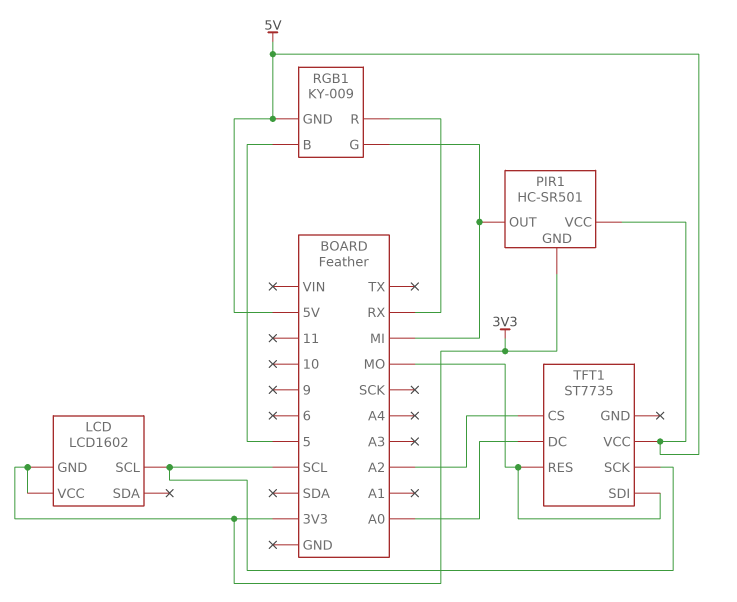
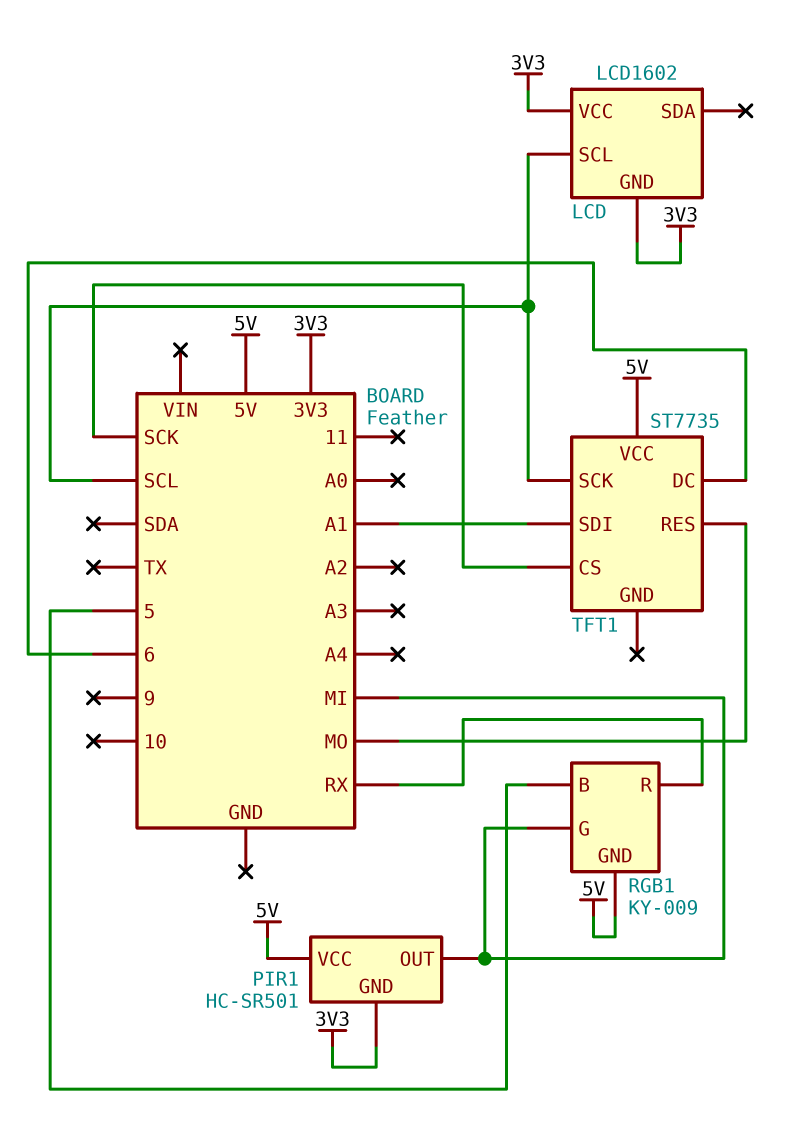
TFT1 pin CS: A2 -> SCK
TFT1 pin DC: A0 -> 6
TFT1 pin SDI: MO -> A1

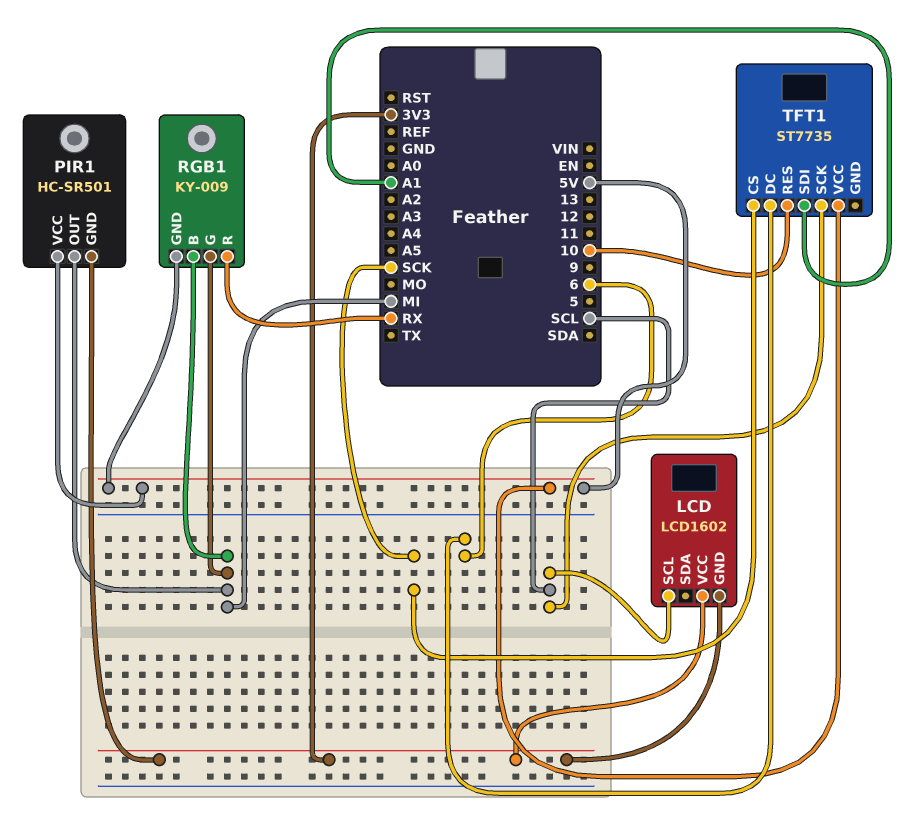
RGB1 pin B: 5 -> MI
TFT1 pin RES: MO -> 10

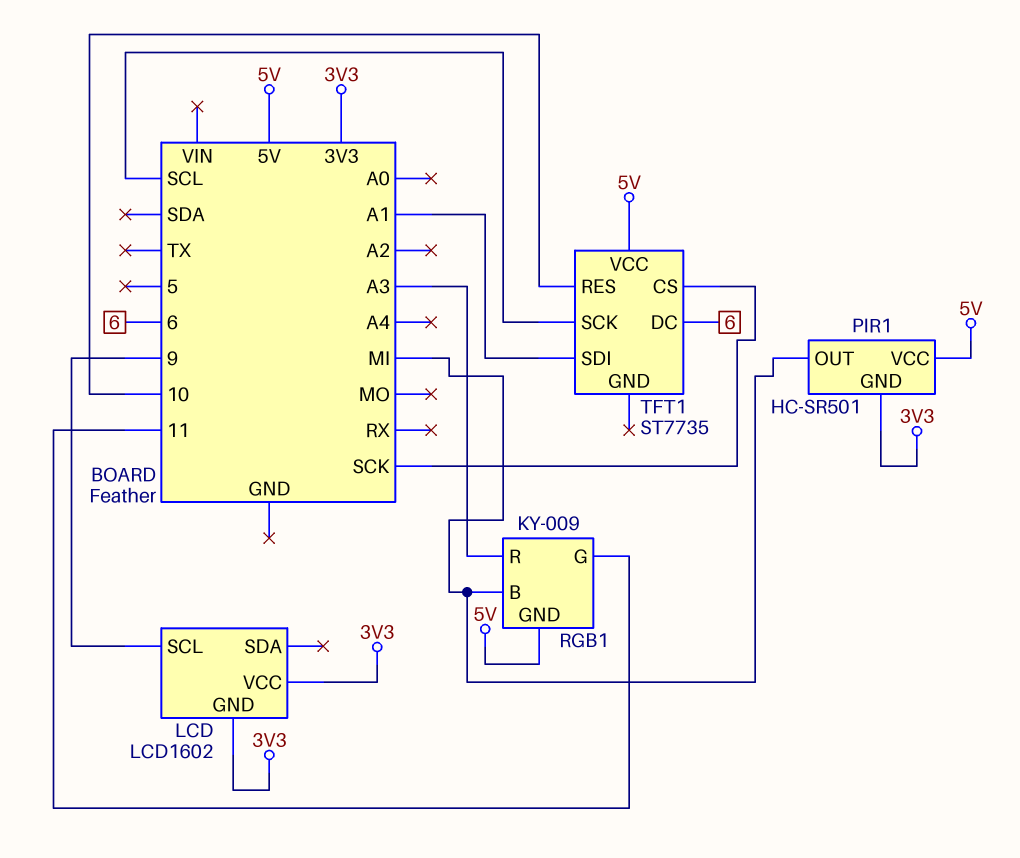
LCD pin SCL: SCL -> 9
RGB1 pin G: MI -> 11
RGB1 pin R: RX -> A3

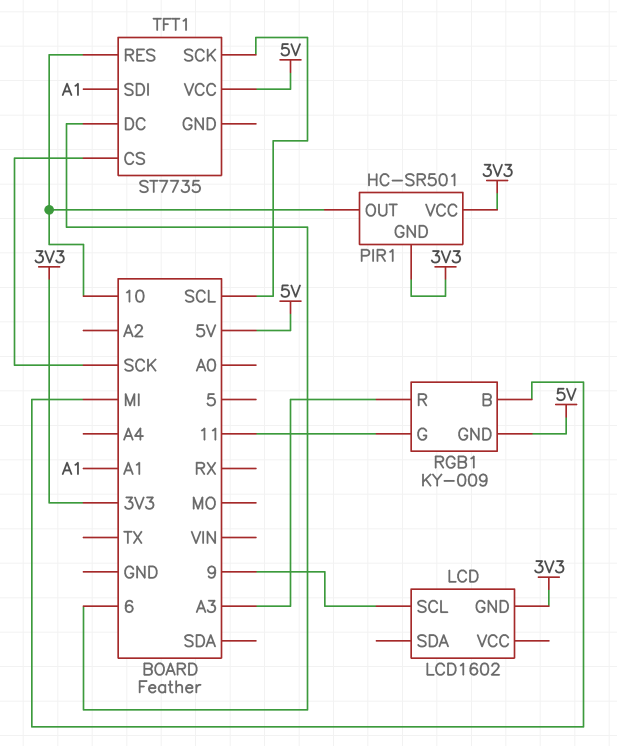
LCD pin VCC: 3V3 -> none
PIR1 pin OUT: MI -> 10
PIR1 pin VCC: 5V -> 3V3

